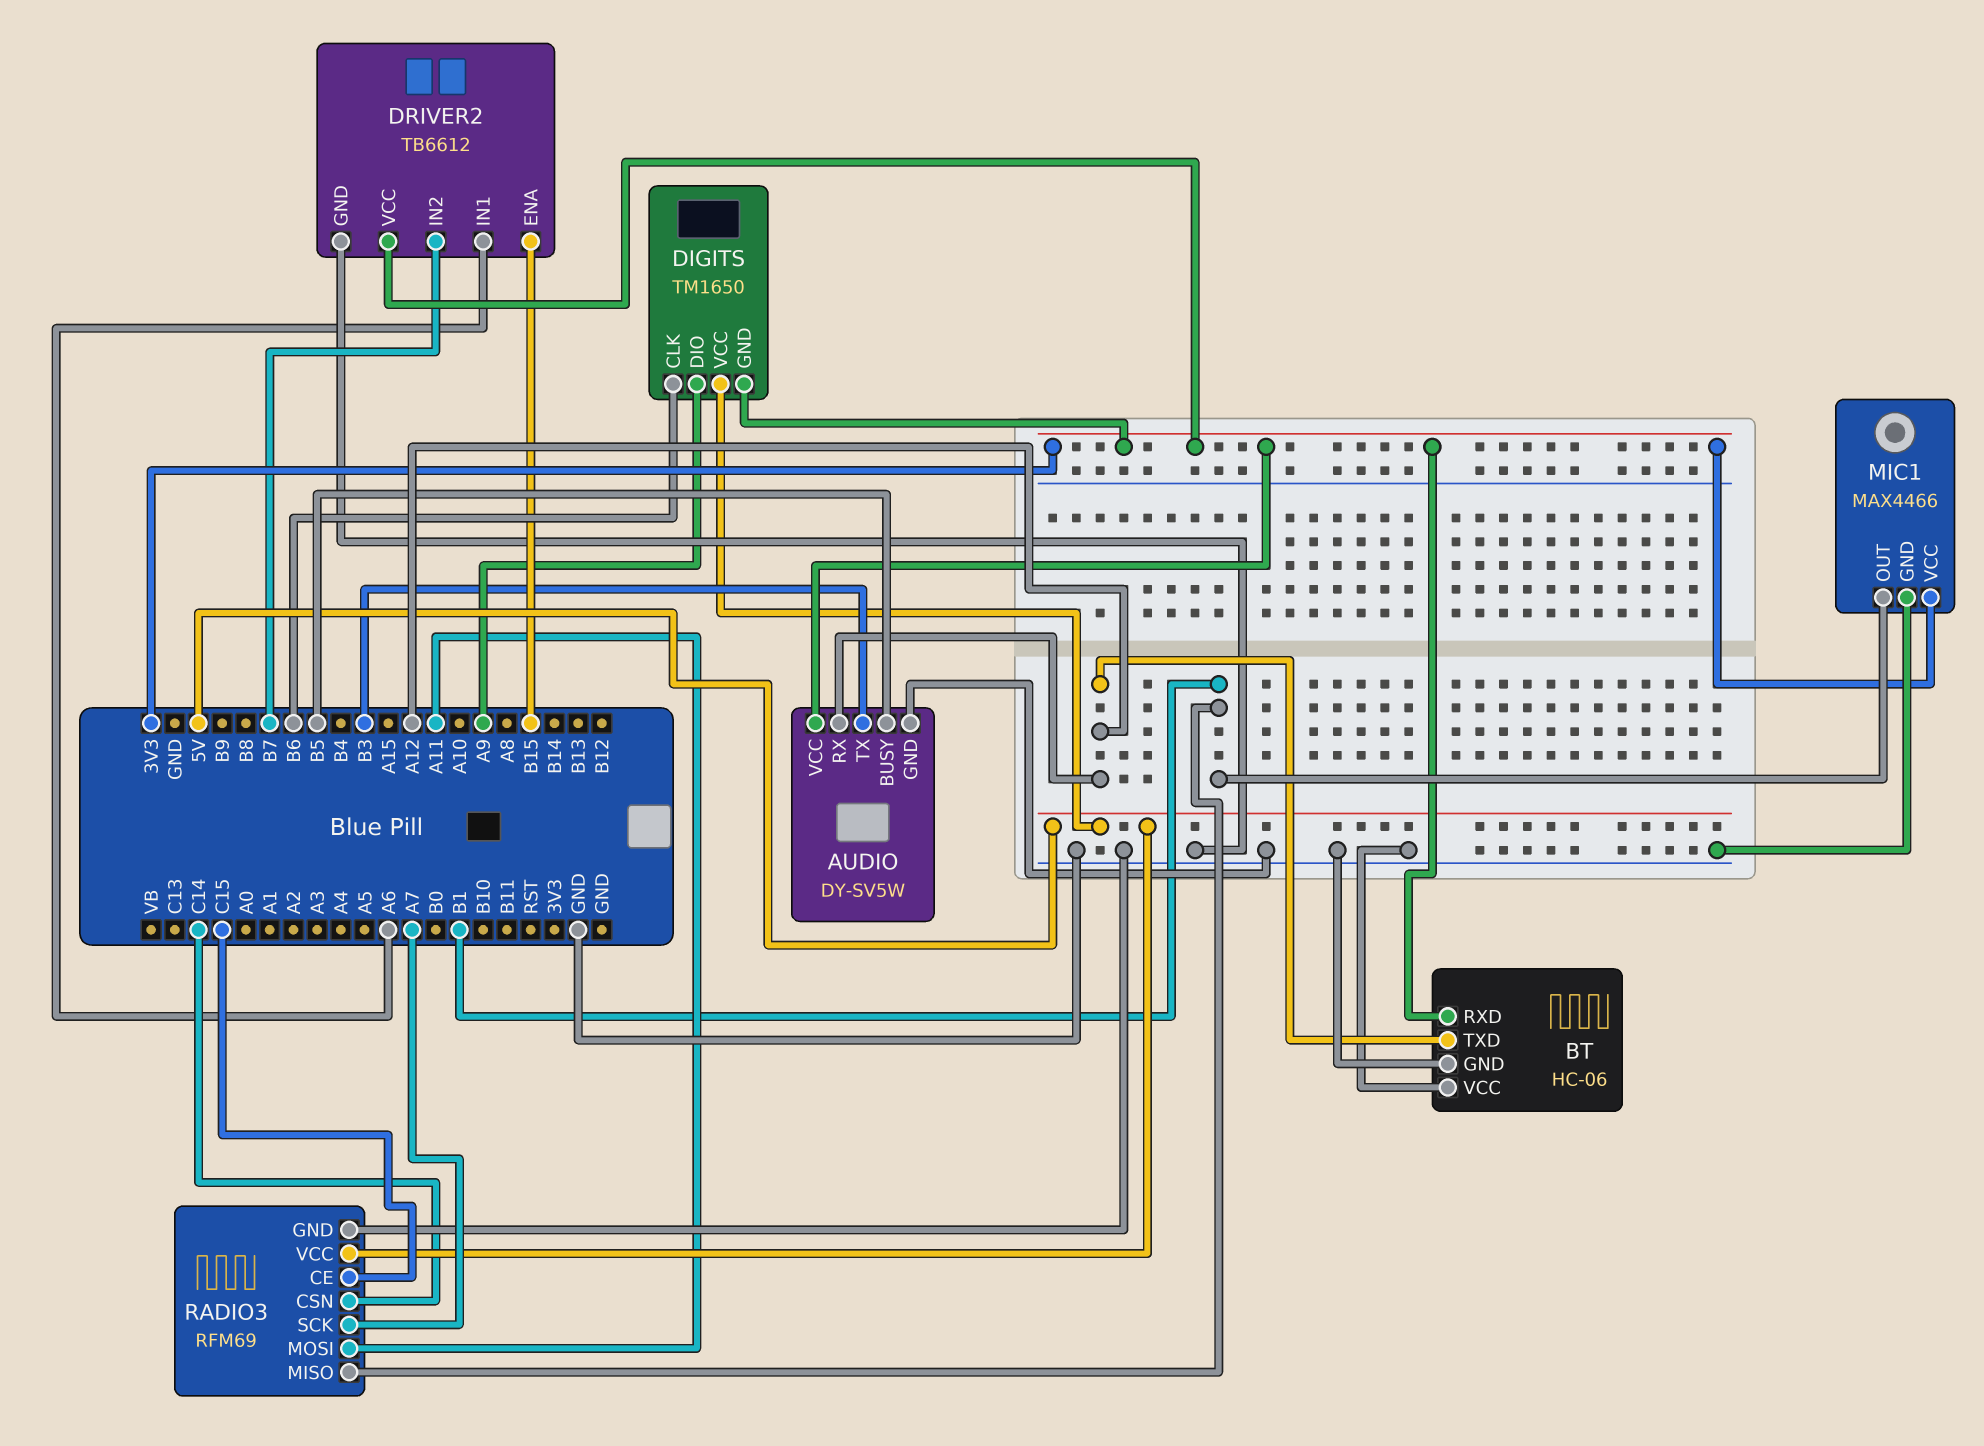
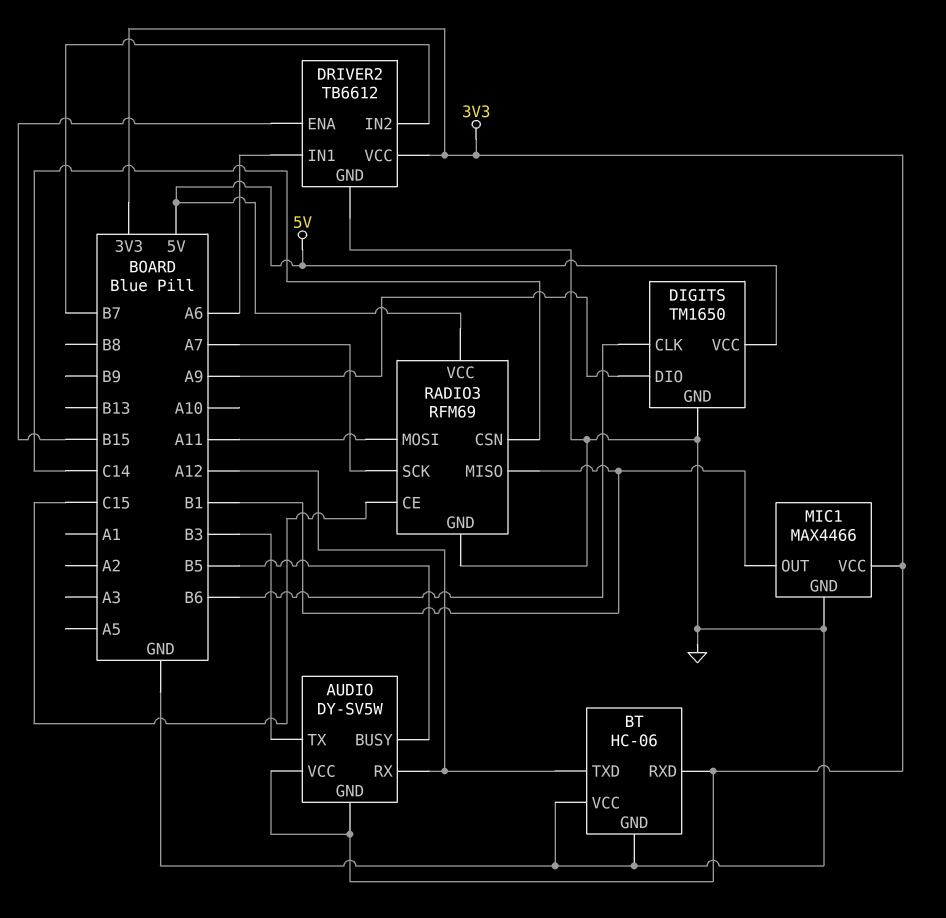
AUDIO pin GND: GND -> 3V3
DIGITS pin GND: 3V3 -> GND

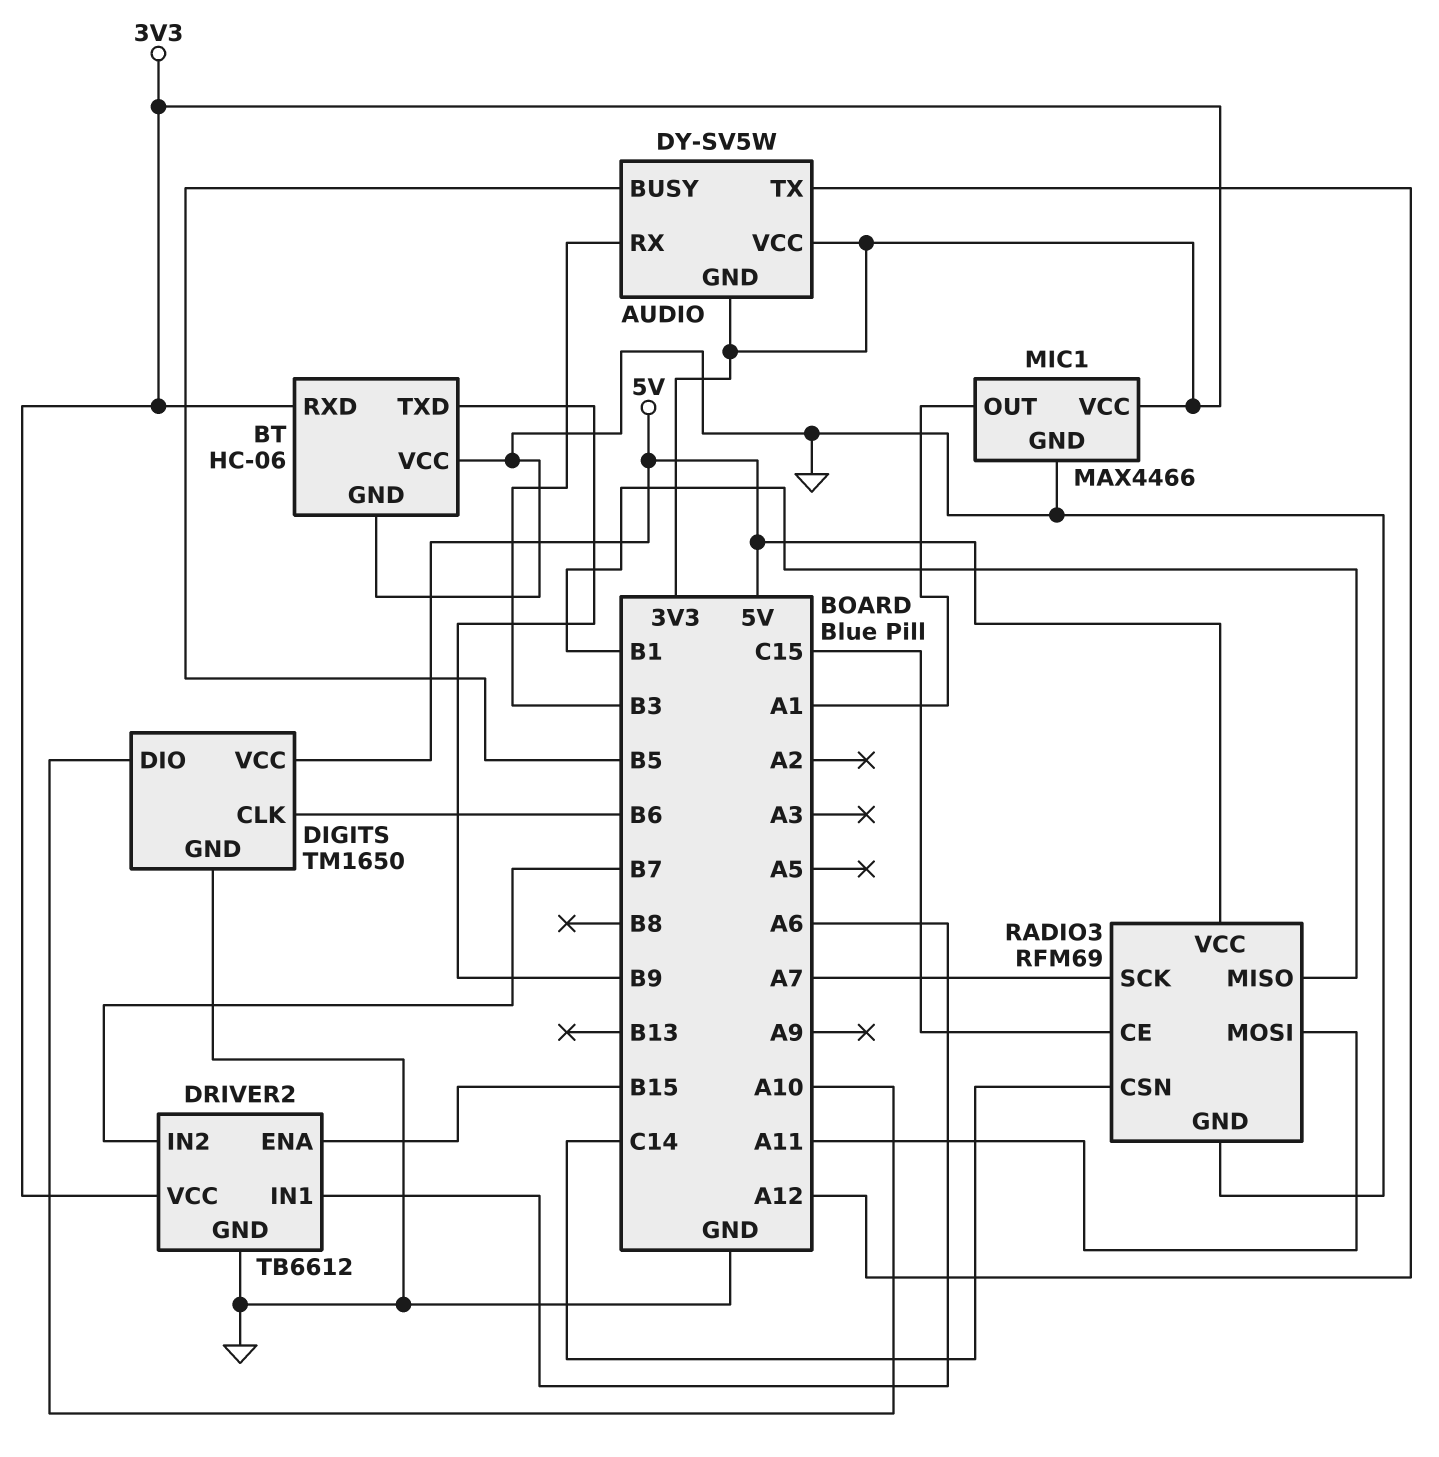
AUDIO pin RX: A12 -> B3
AUDIO pin TX: B3 -> A12
BT pin TXD: A12 -> B9
DIGITS pin DIO: A9 -> A10
MIC1 pin OUT: B1 -> A1

